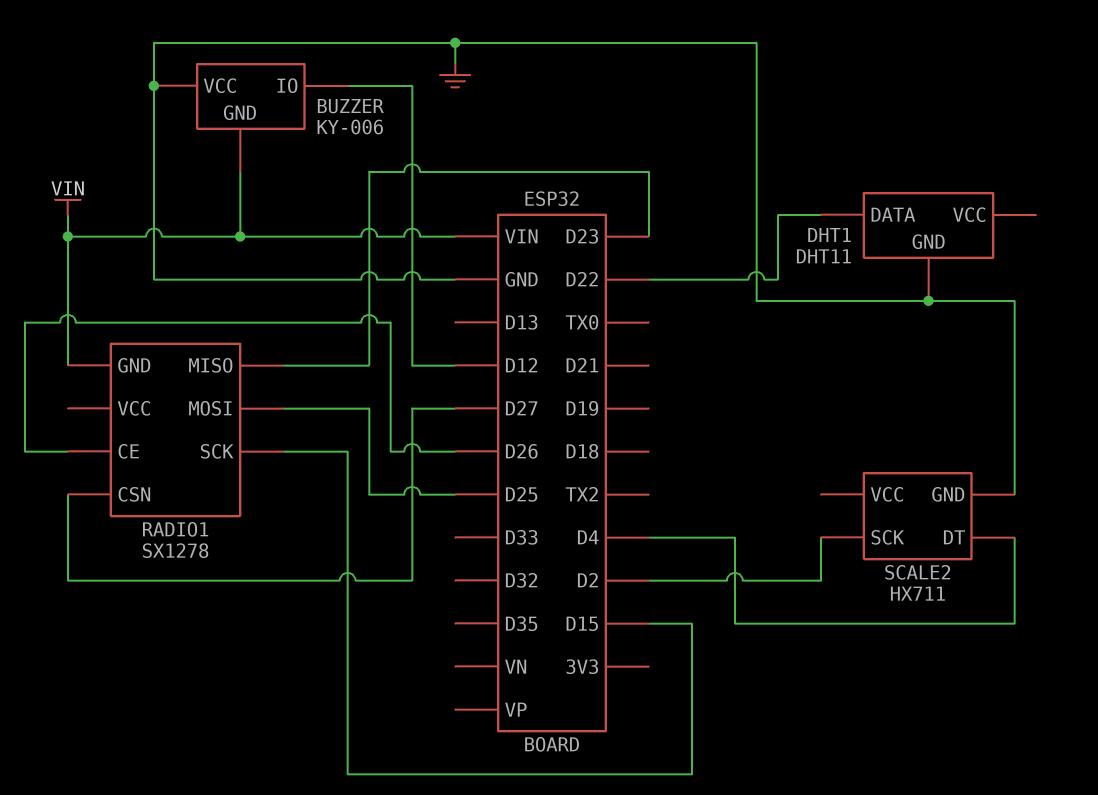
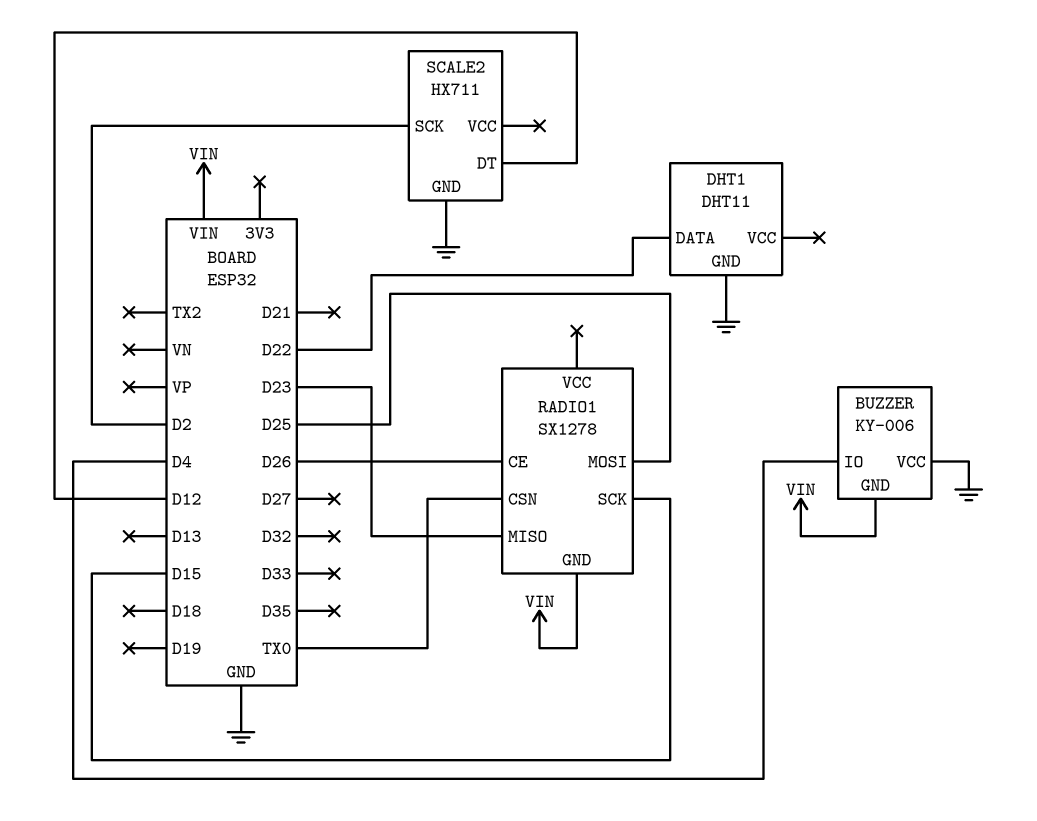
BUZZER pin IO: D12 -> D4
RADIO1 pin CSN: D27 -> TX0
SCALE2 pin DT: D4 -> D12

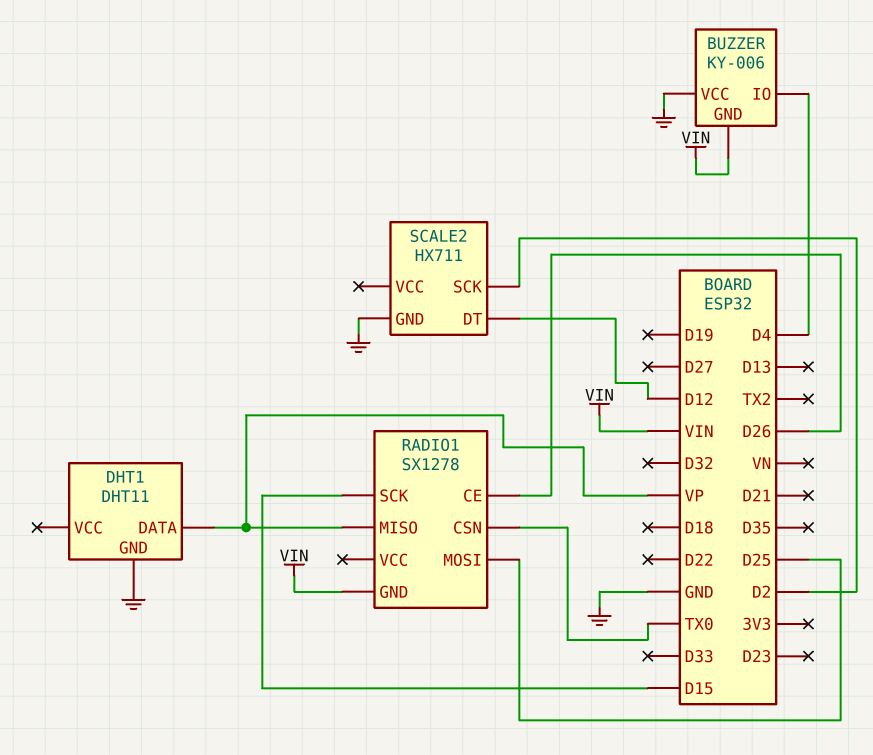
DHT1 pin DATA: D22 -> VP
RADIO1 pin MISO: D23 -> VP

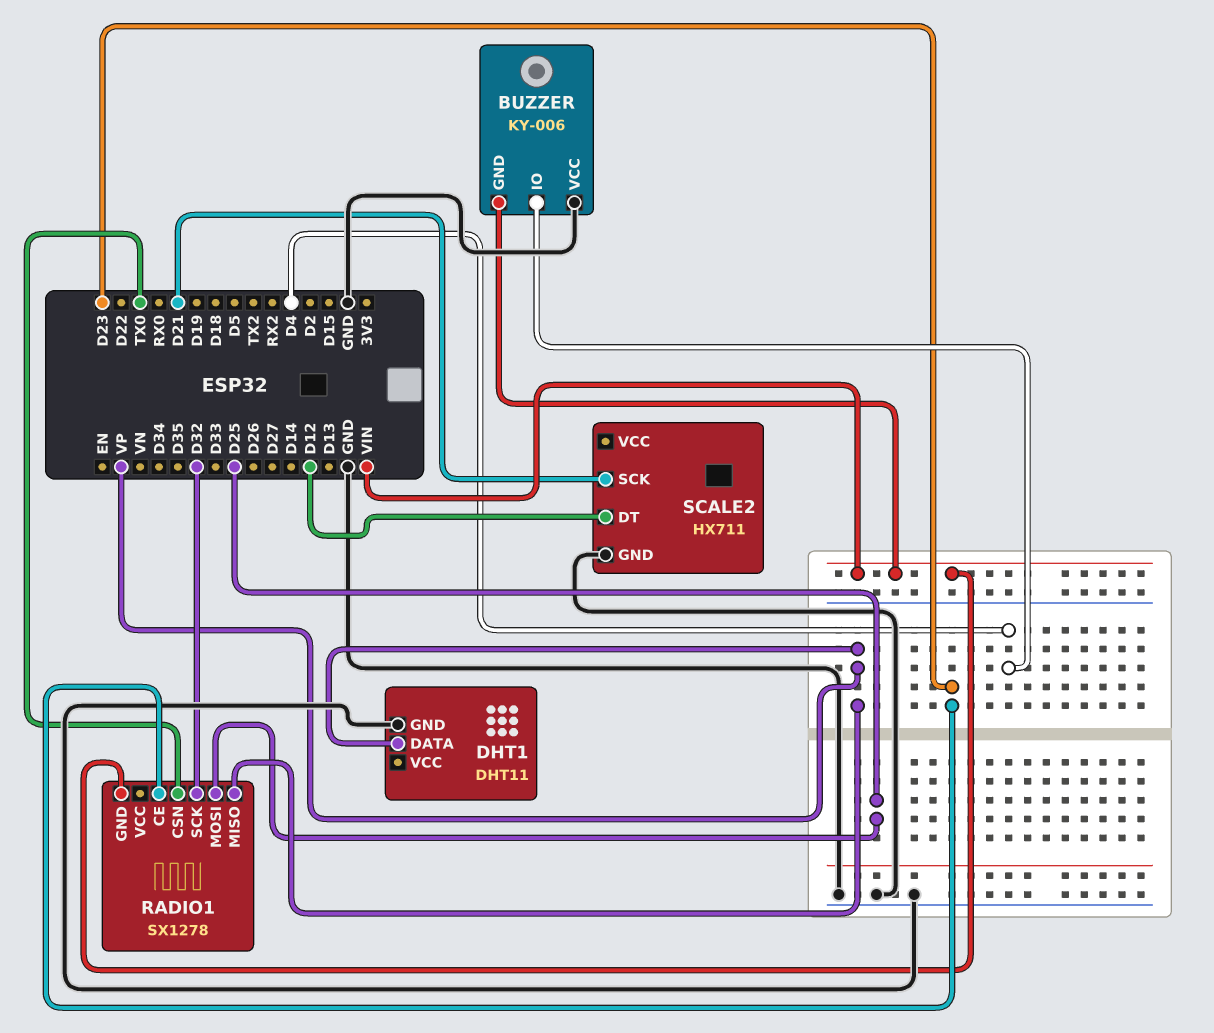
RADIO1 pin CE: D26 -> D23
RADIO1 pin SCK: D15 -> D32
SCALE2 pin SCK: D2 -> D21

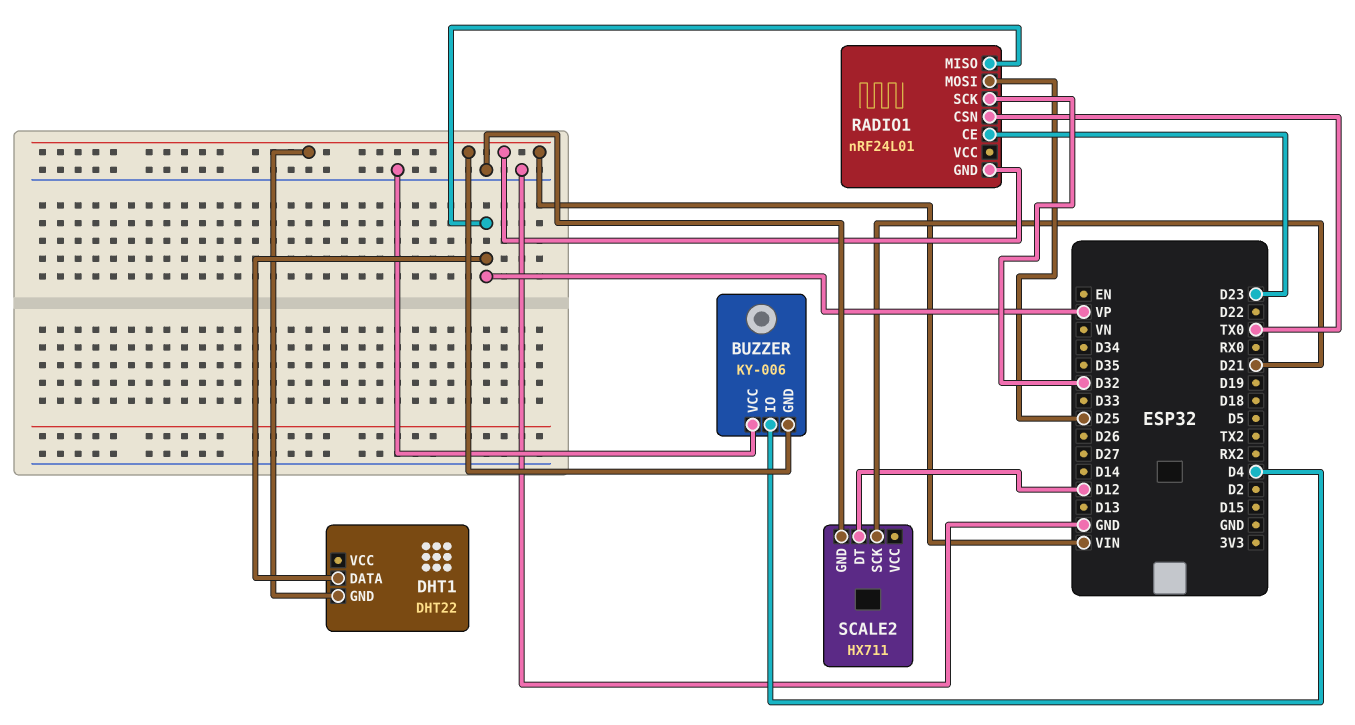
DHT1: DHT11 -> DHT22
DHT1 pin GND: GND -> VIN
RADIO1: SX1278 -> nRF24L01

